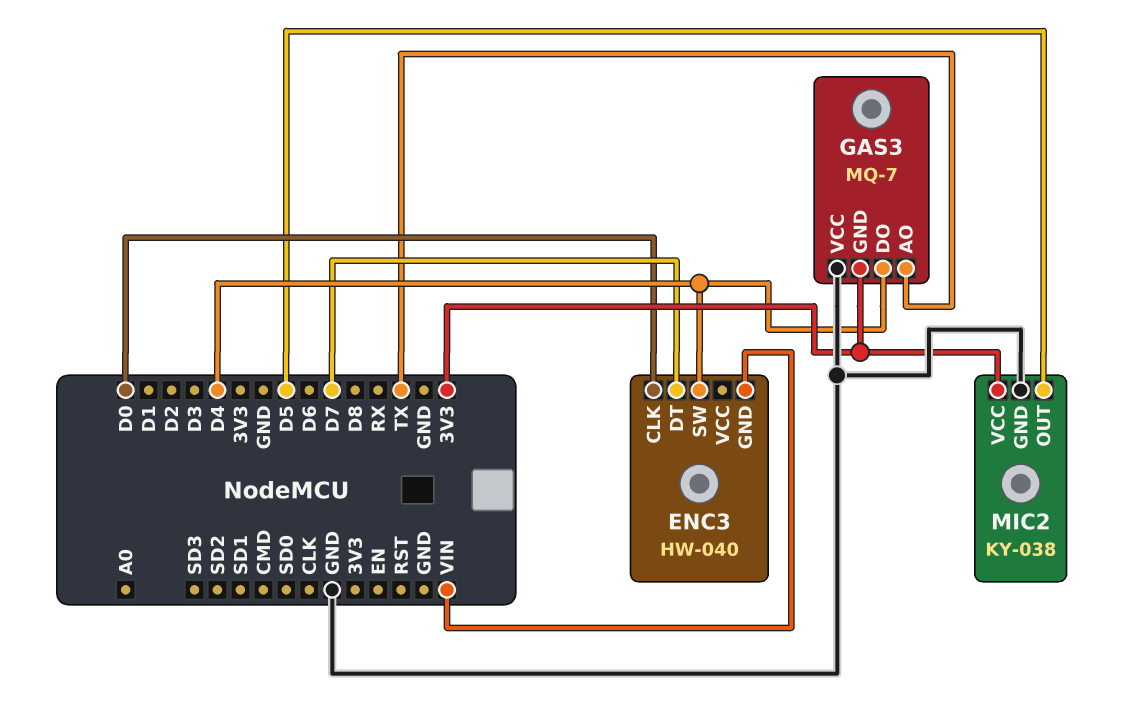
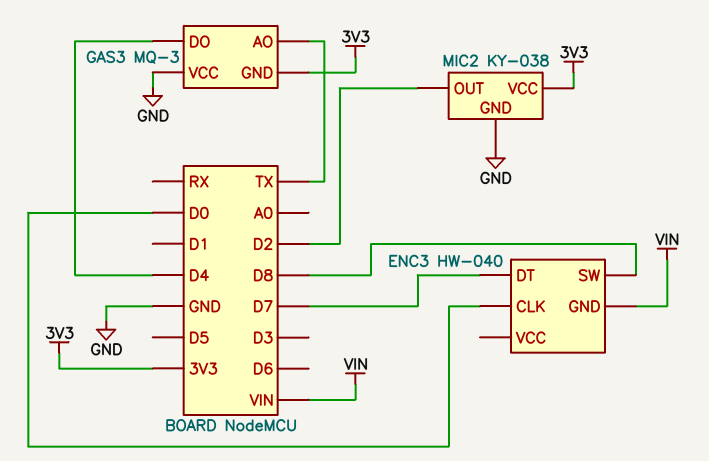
ENC3 pin SW: D4 -> D8
GAS3: MQ-7 -> MQ-3
MIC2 pin OUT: D5 -> D2

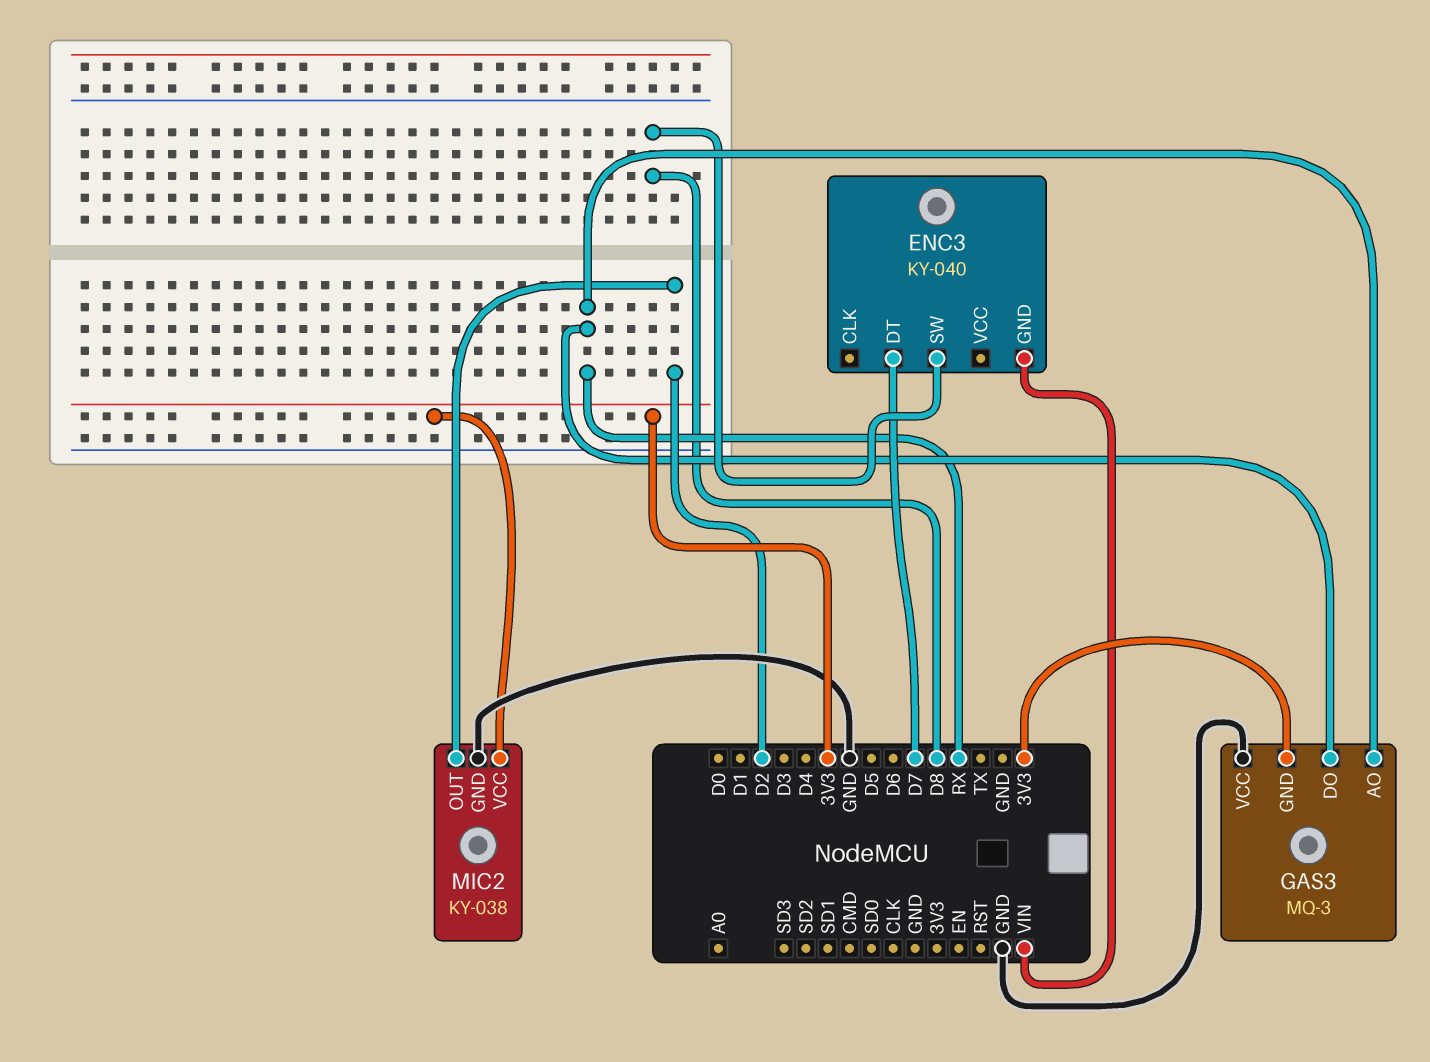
ENC3: HW-040 -> KY-040
ENC3 pin CLK: D0 -> none
GAS3 pin AO: TX -> RX
GAS3 pin DO: D4 -> RX

